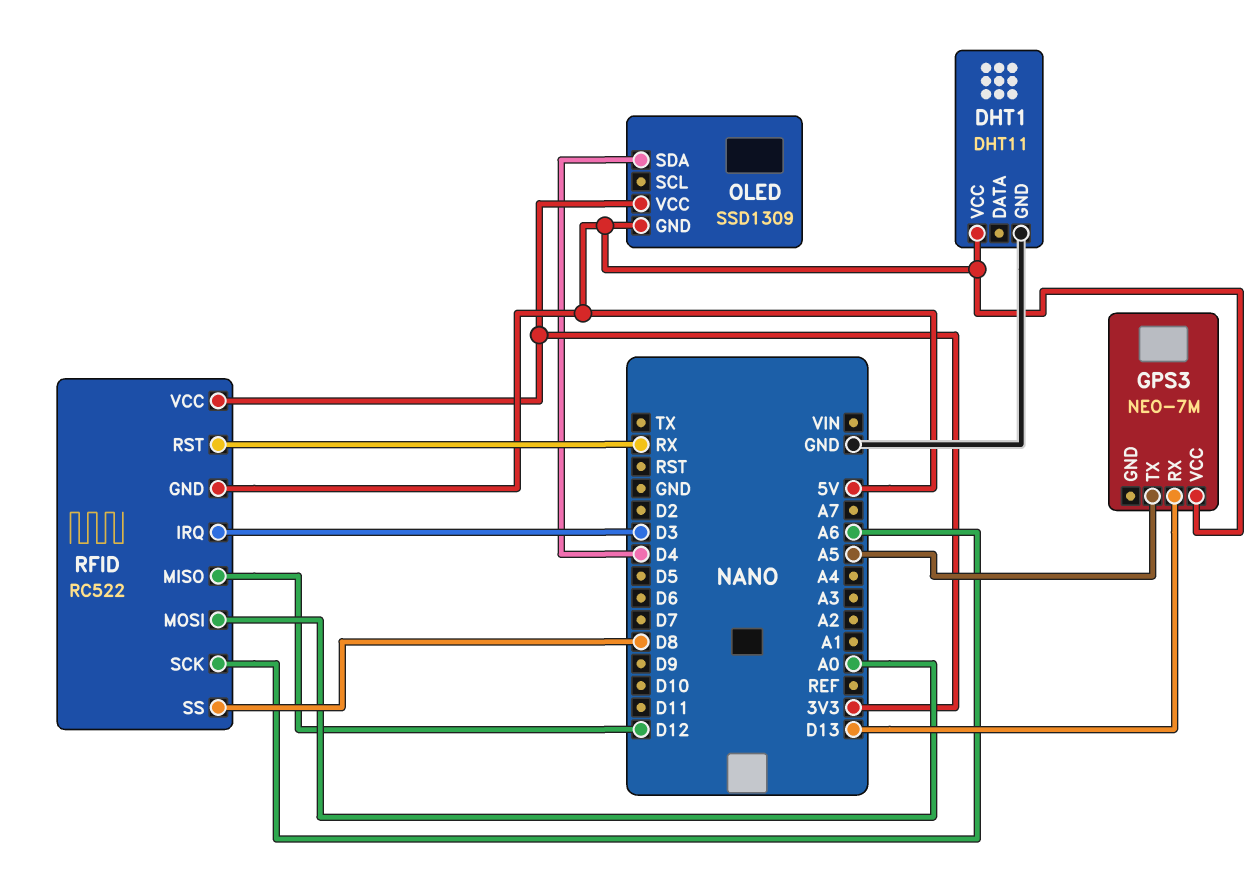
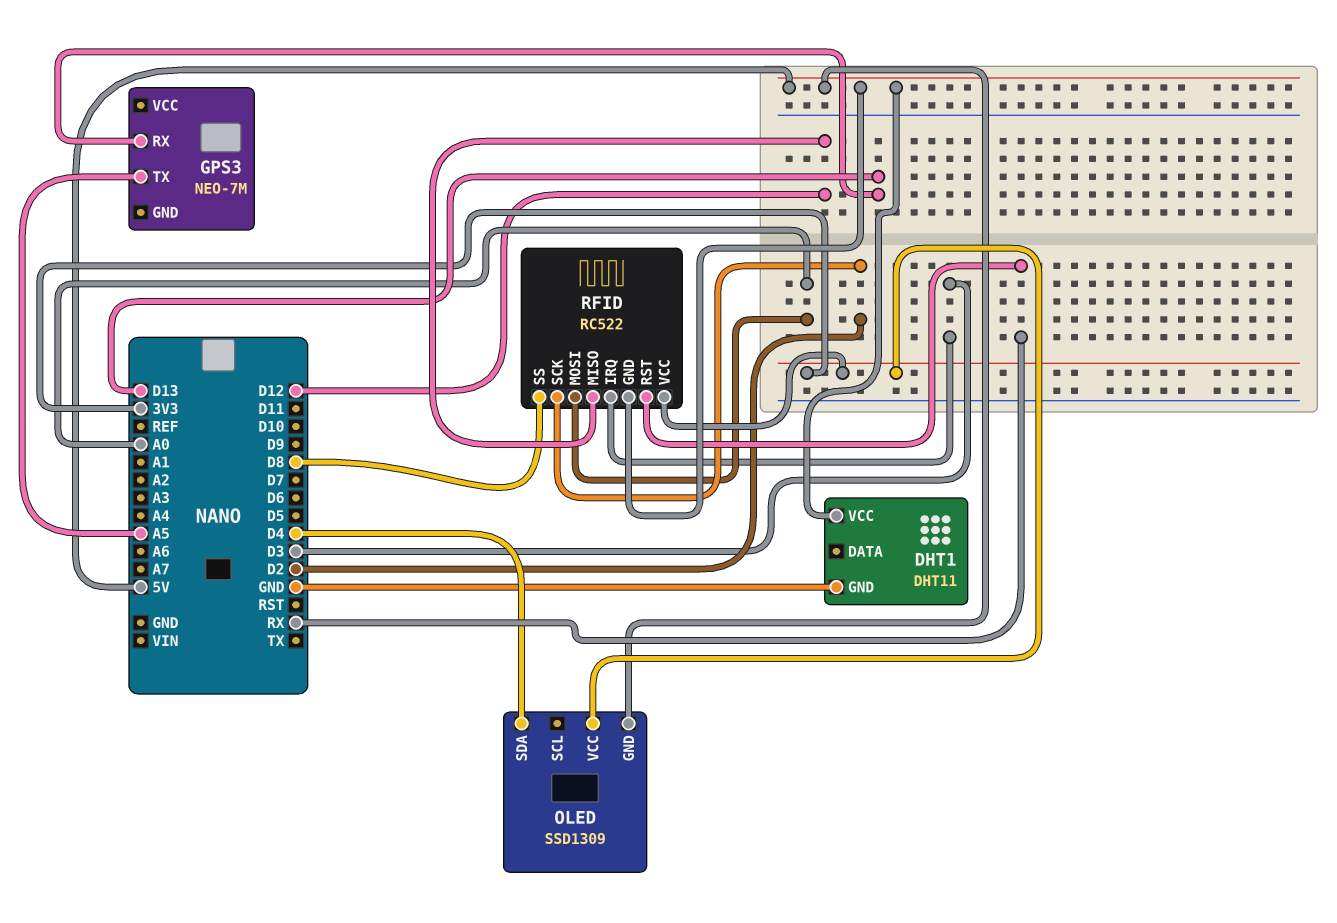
GPS3 pin VCC: 5V -> none
RFID pin SCK: A6 -> D2

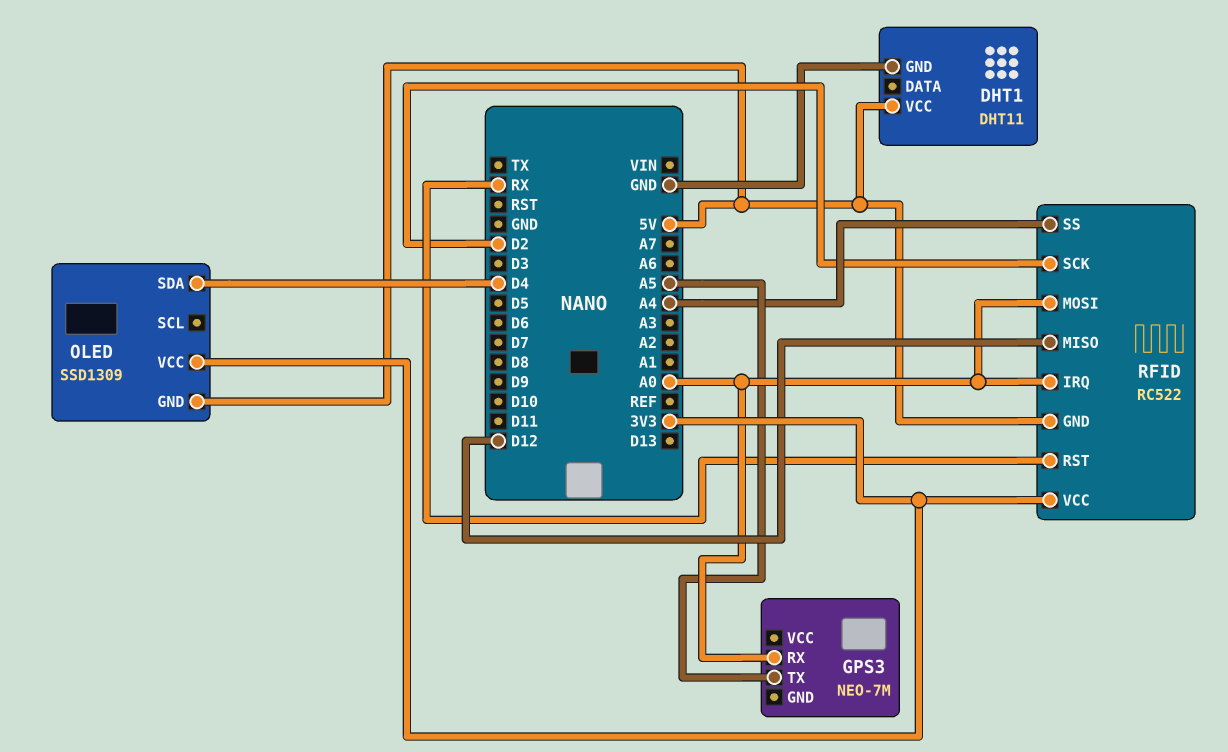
GPS3 pin RX: D13 -> A0
RFID pin IRQ: D3 -> A0
RFID pin SS: D8 -> A4

